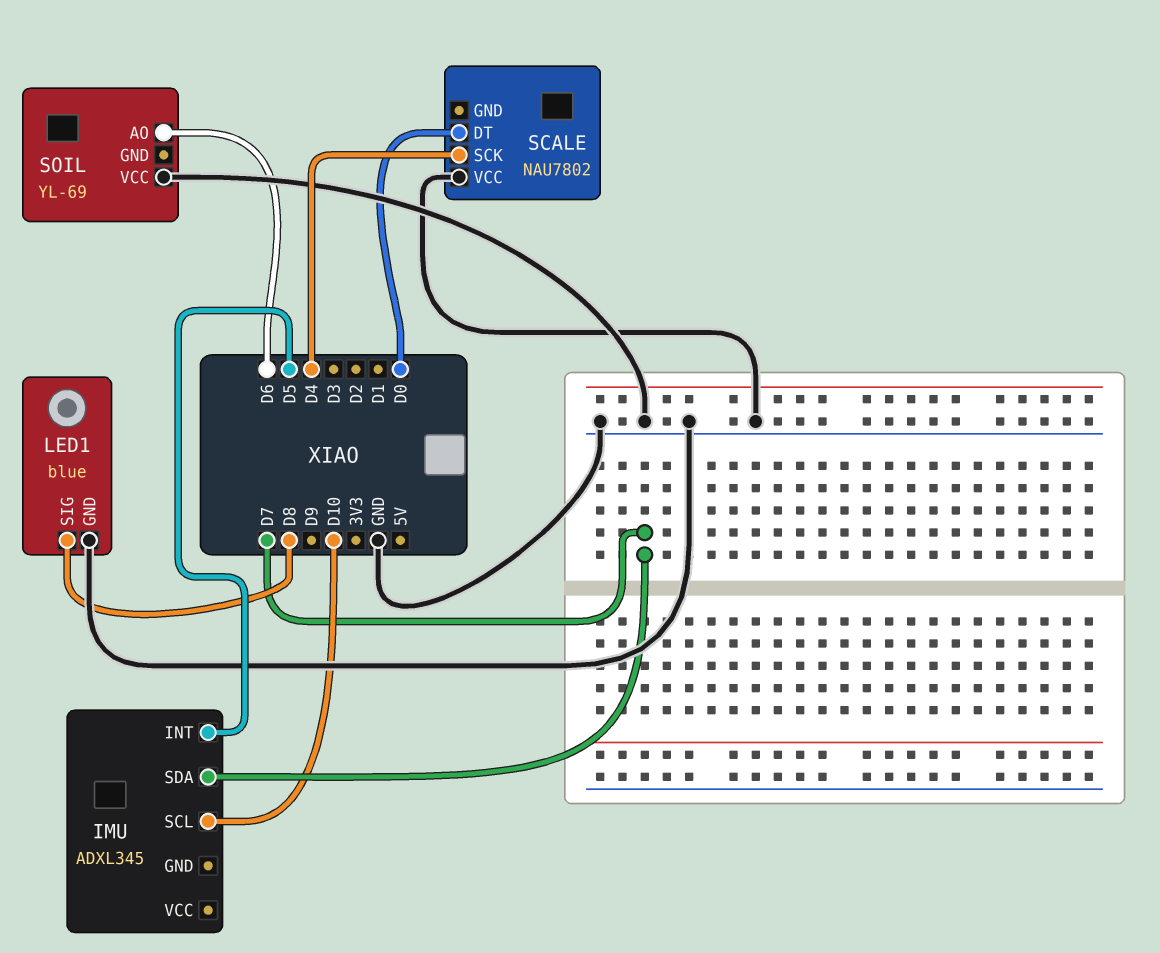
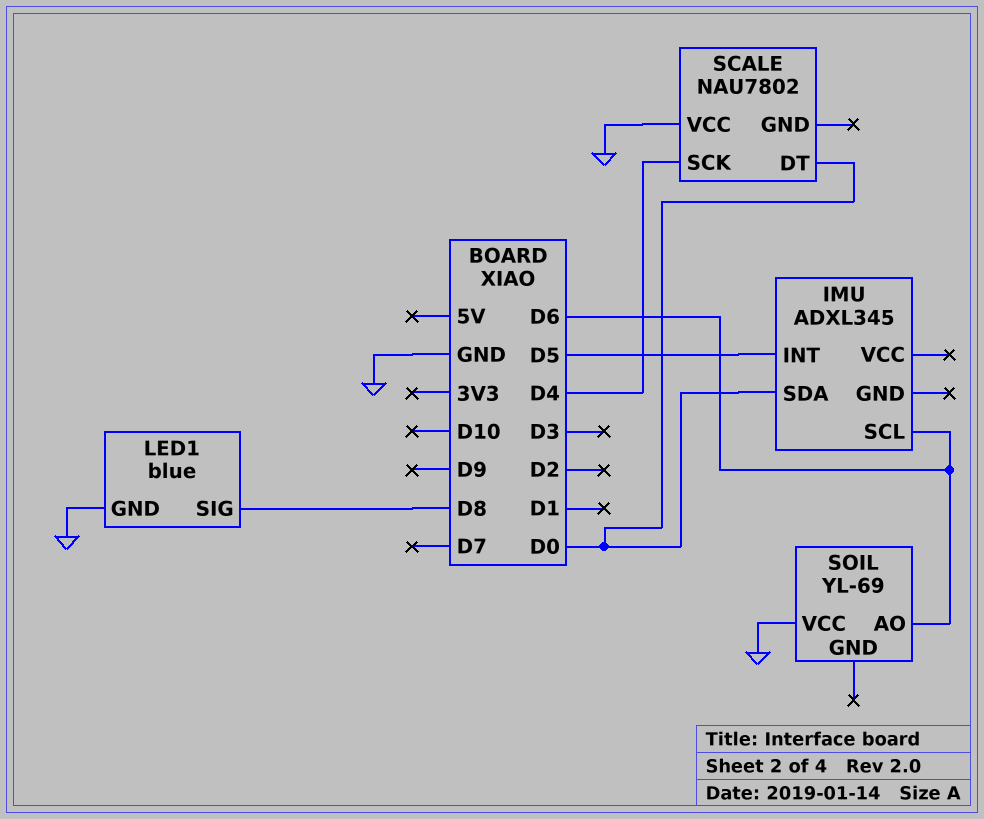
IMU pin SCL: D10 -> D6
IMU pin SDA: D7 -> D0

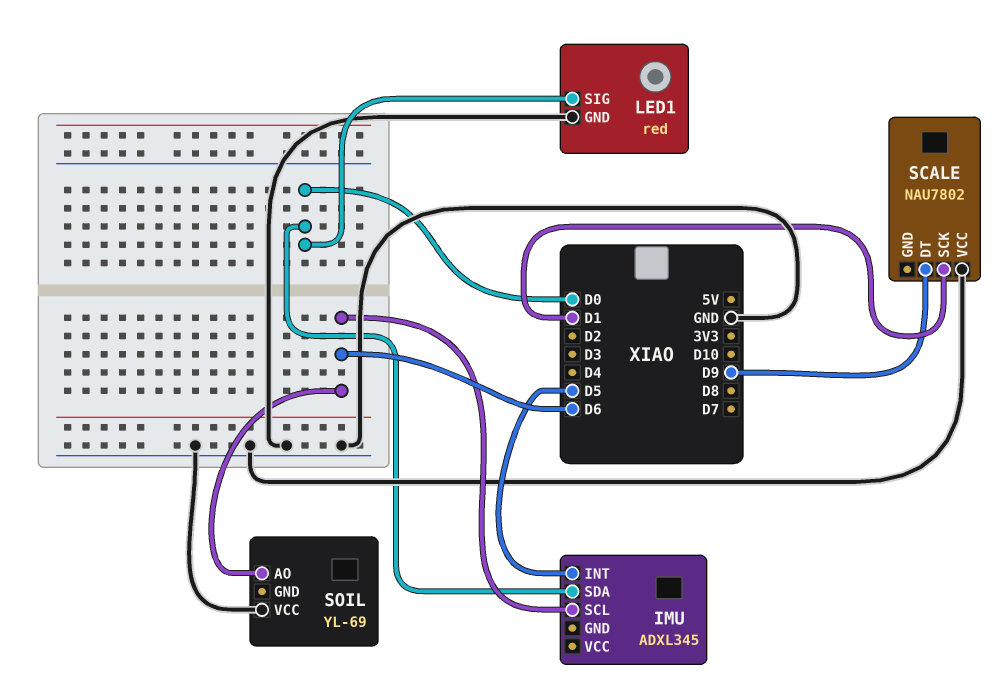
LED1: blue -> red
LED1 pin SIG: D8 -> D0
SCALE pin DT: D0 -> D9
SCALE pin SCK: D4 -> D1

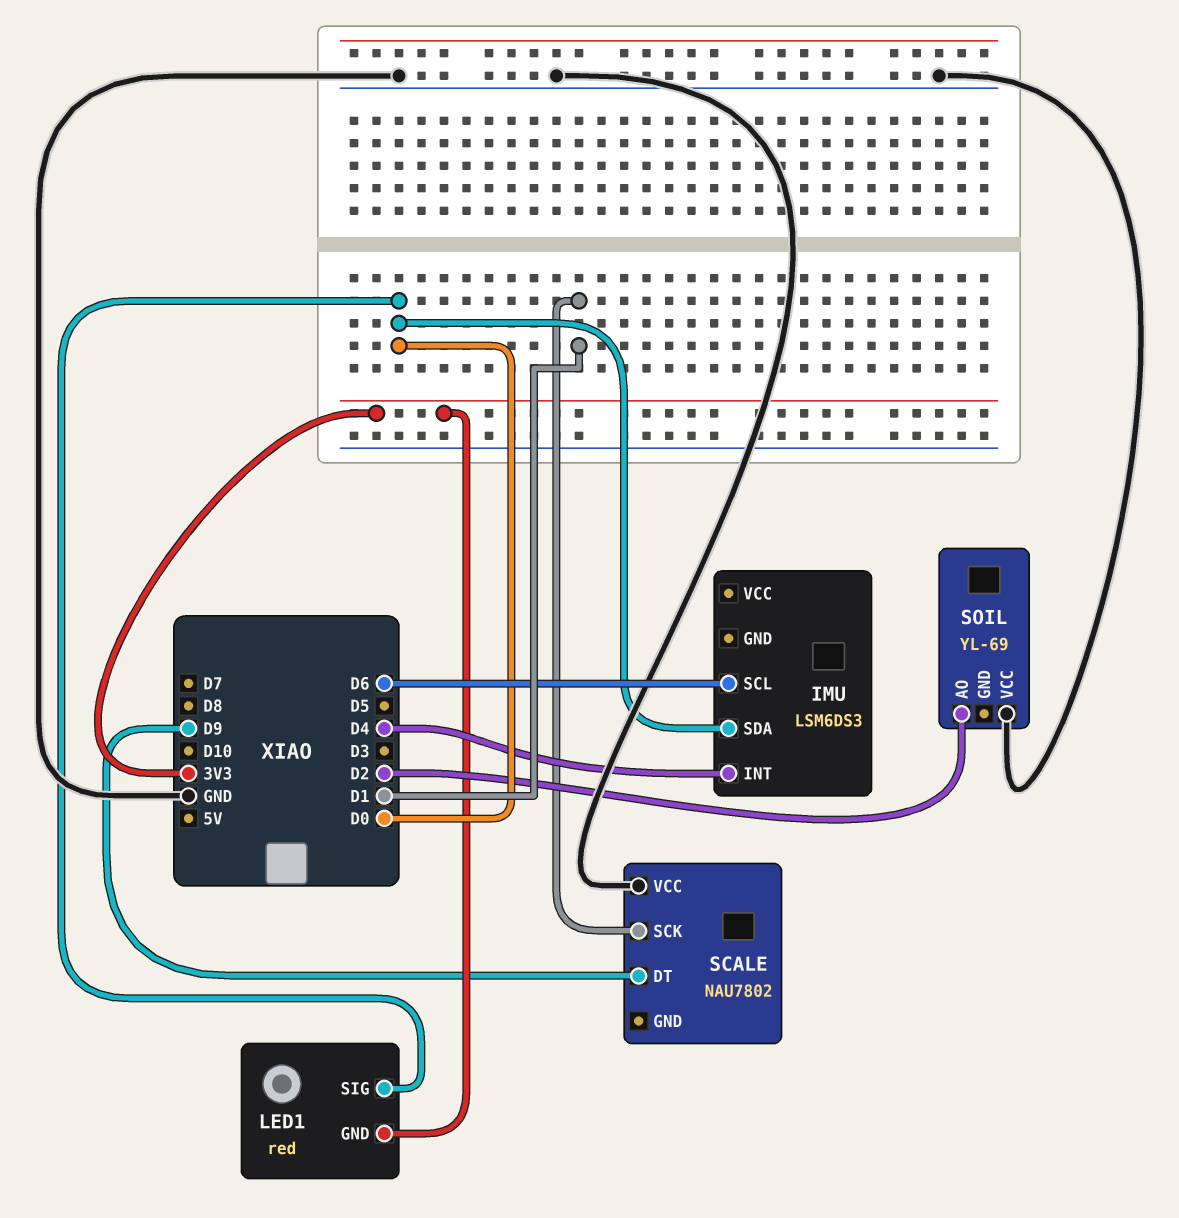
IMU: ADXL345 -> LSM6DS3
IMU pin INT: D5 -> D4
LED1 pin GND: GND -> 3V3
SOIL pin AO: D6 -> D2

